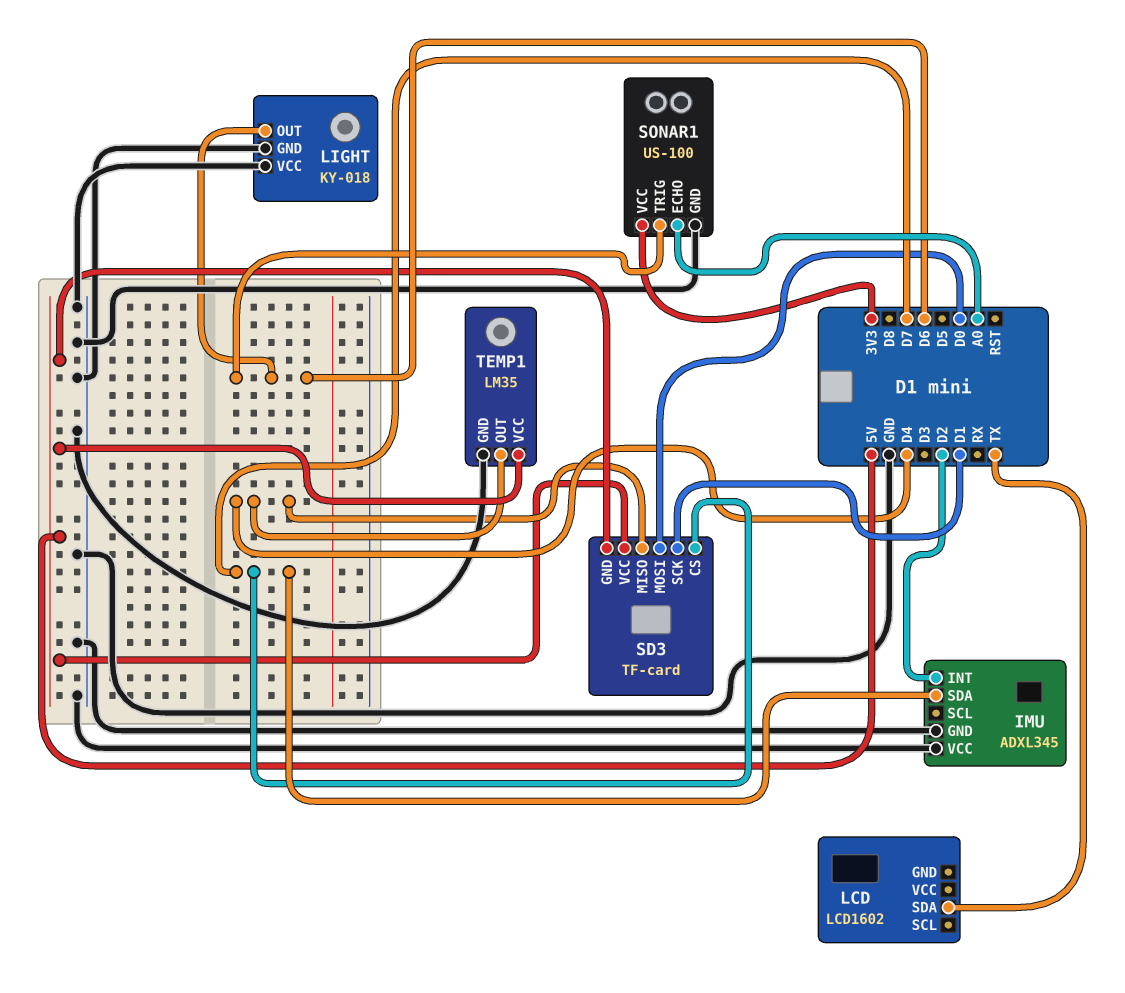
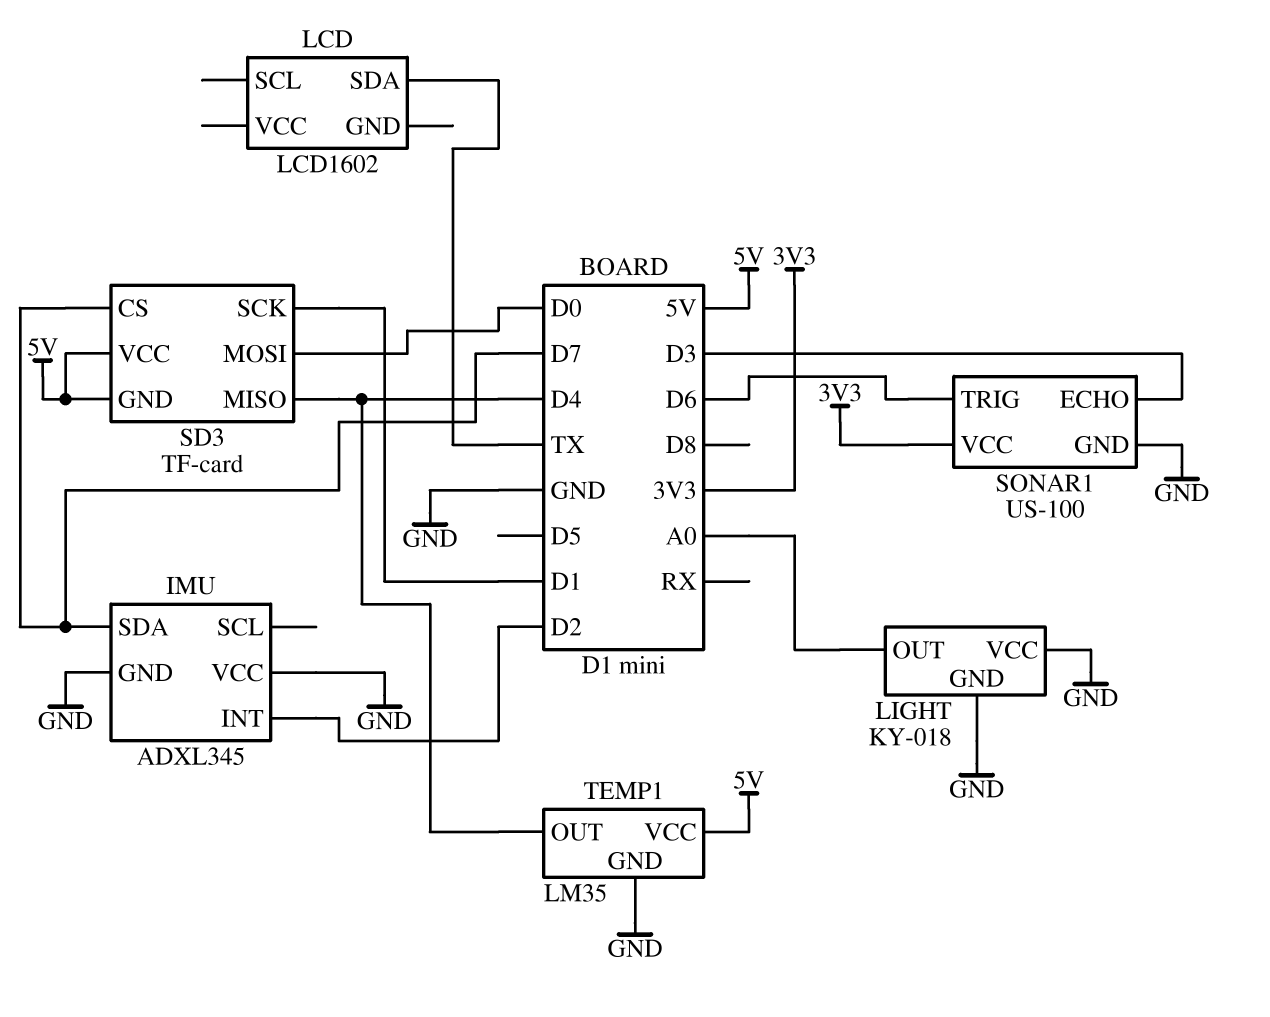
LIGHT pin OUT: D6 -> A0
SONAR1 pin ECHO: A0 -> D3

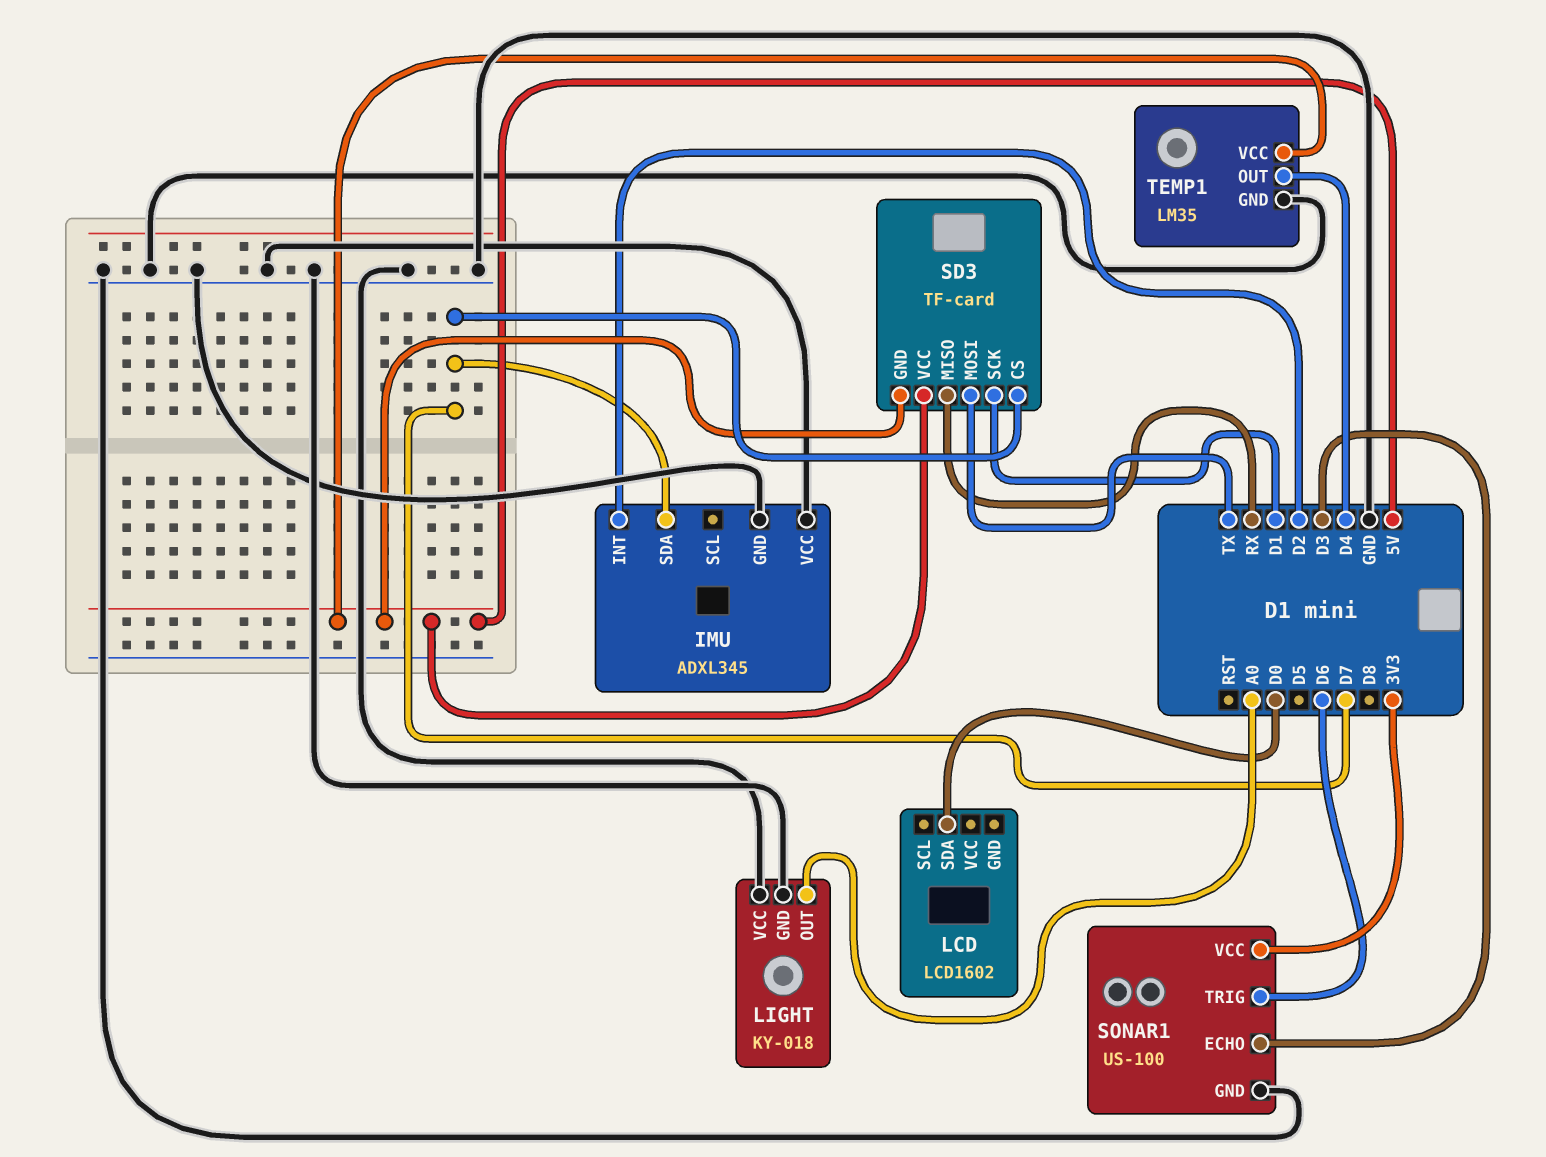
LCD pin SDA: TX -> D0
SD3 pin MISO: D4 -> RX
SD3 pin MOSI: D0 -> TX

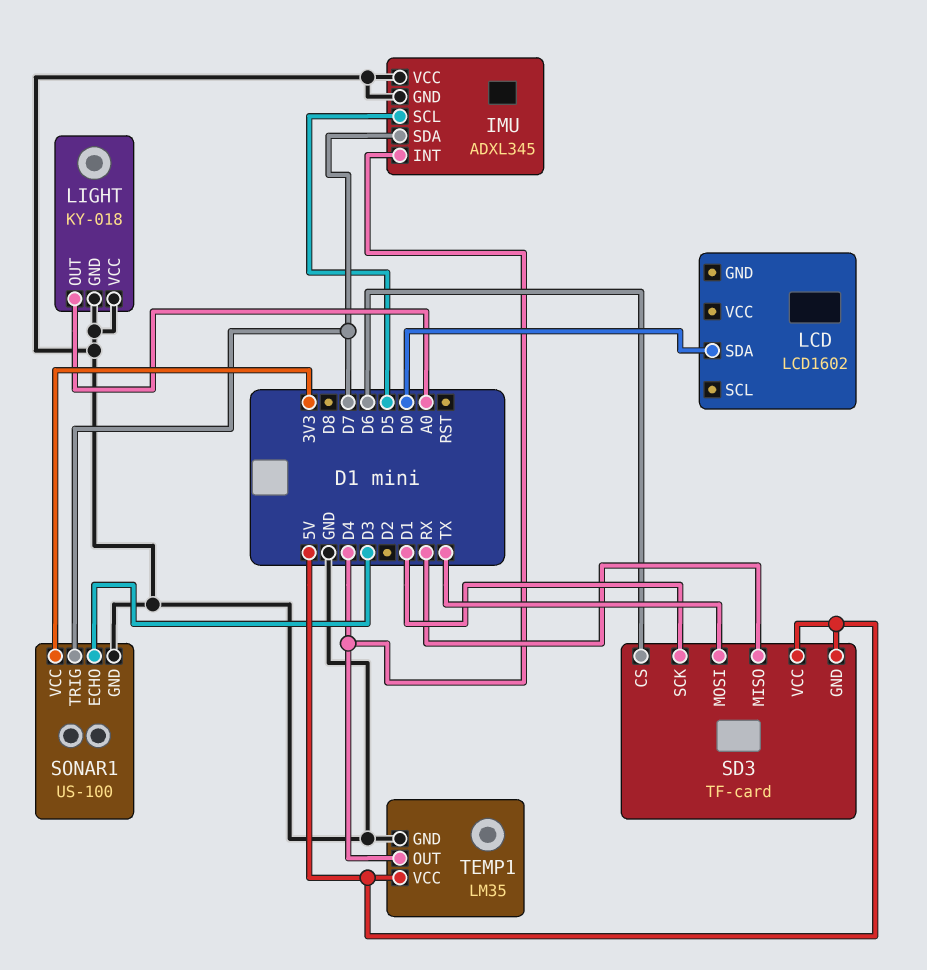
IMU pin INT: D2 -> D4
IMU pin SCL: none -> D5
SD3 pin CS: D7 -> D6
SONAR1 pin TRIG: D6 -> D7

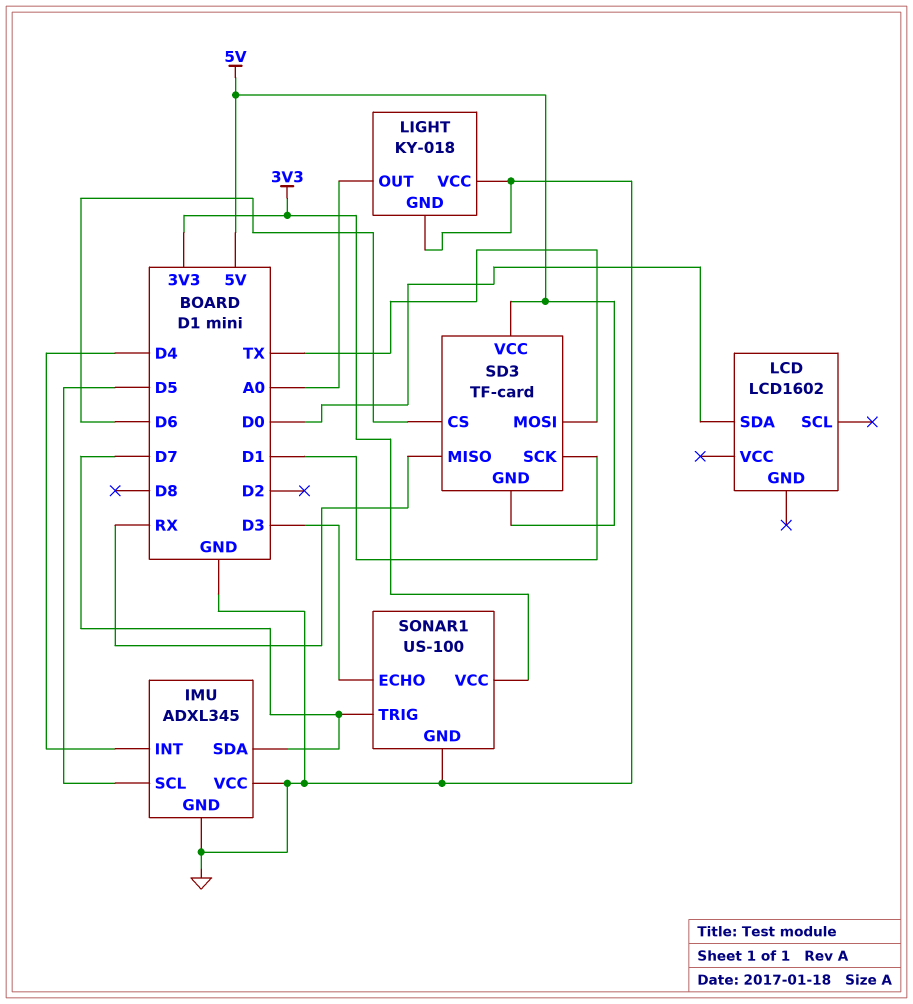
TEMP1: LM35 -> none
TEMP1 pin GND: GND -> none
TEMP1 pin OUT: D4 -> none
TEMP1 pin VCC: 5V -> none

